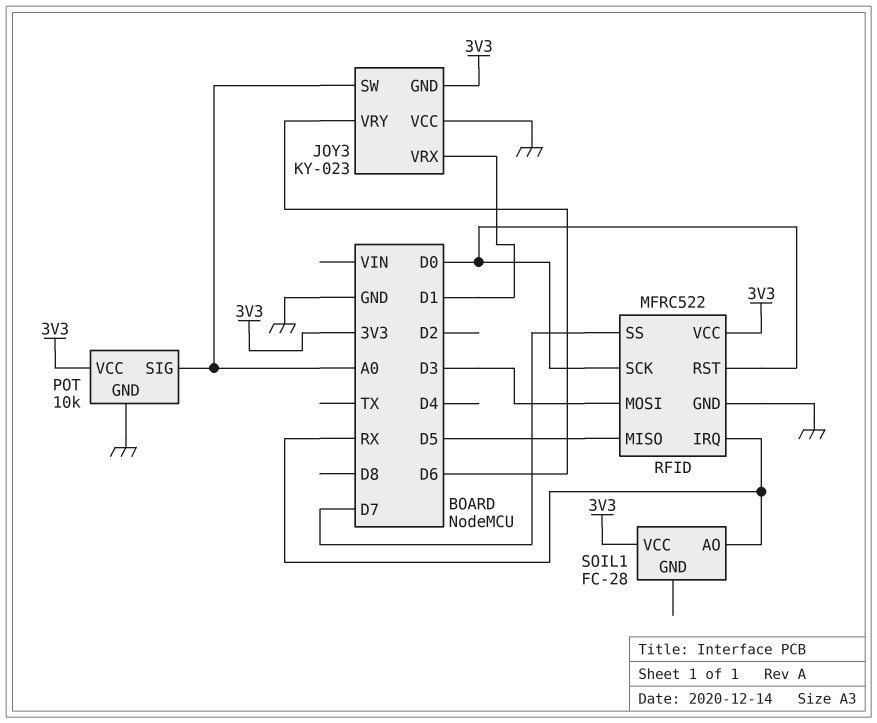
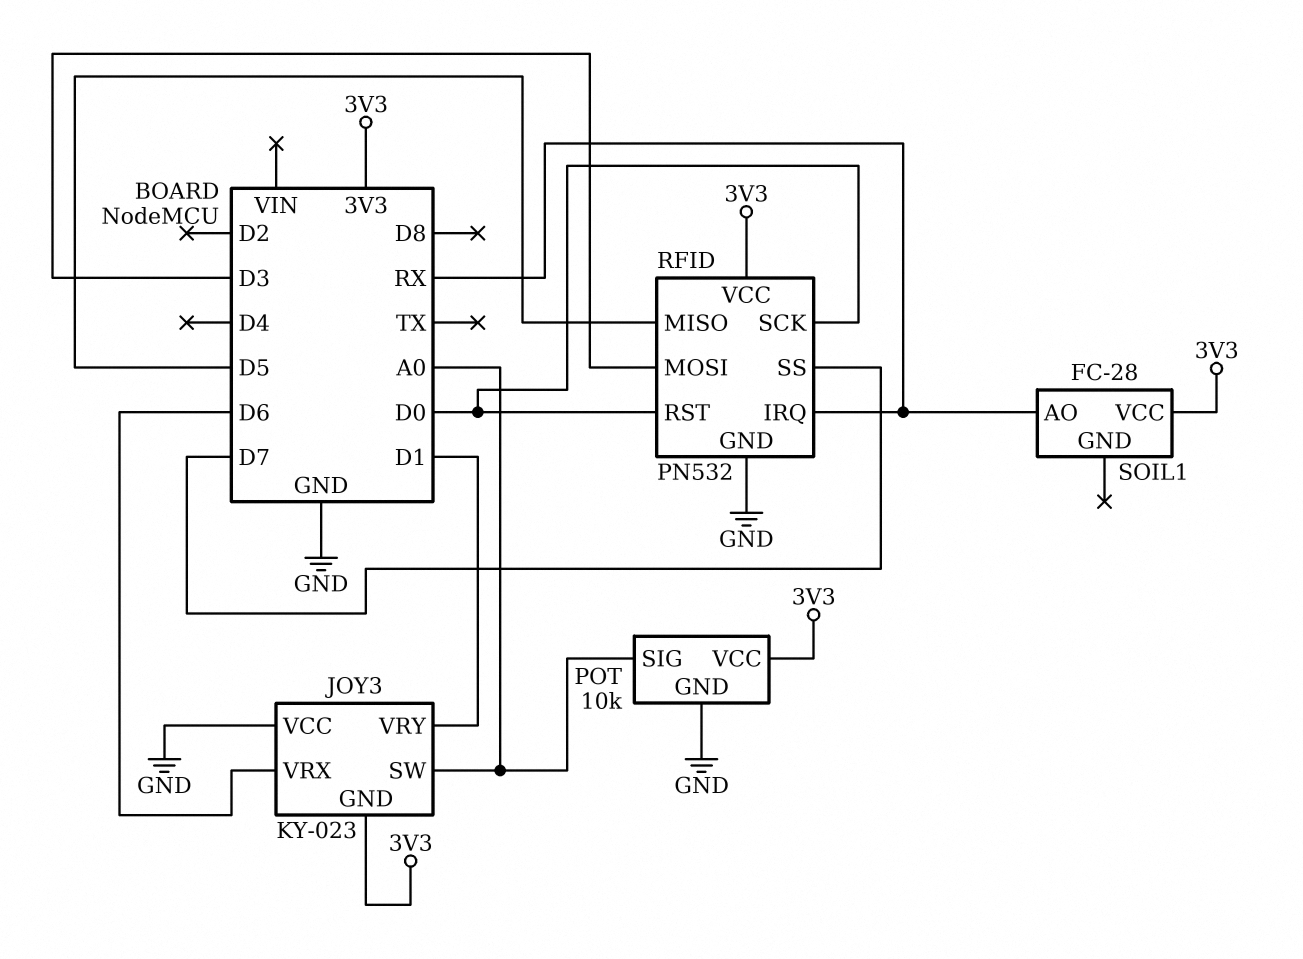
JOY3 pin VRX: D1 -> D6
JOY3 pin VRY: D6 -> D1
RFID: MFRC522 -> PN532

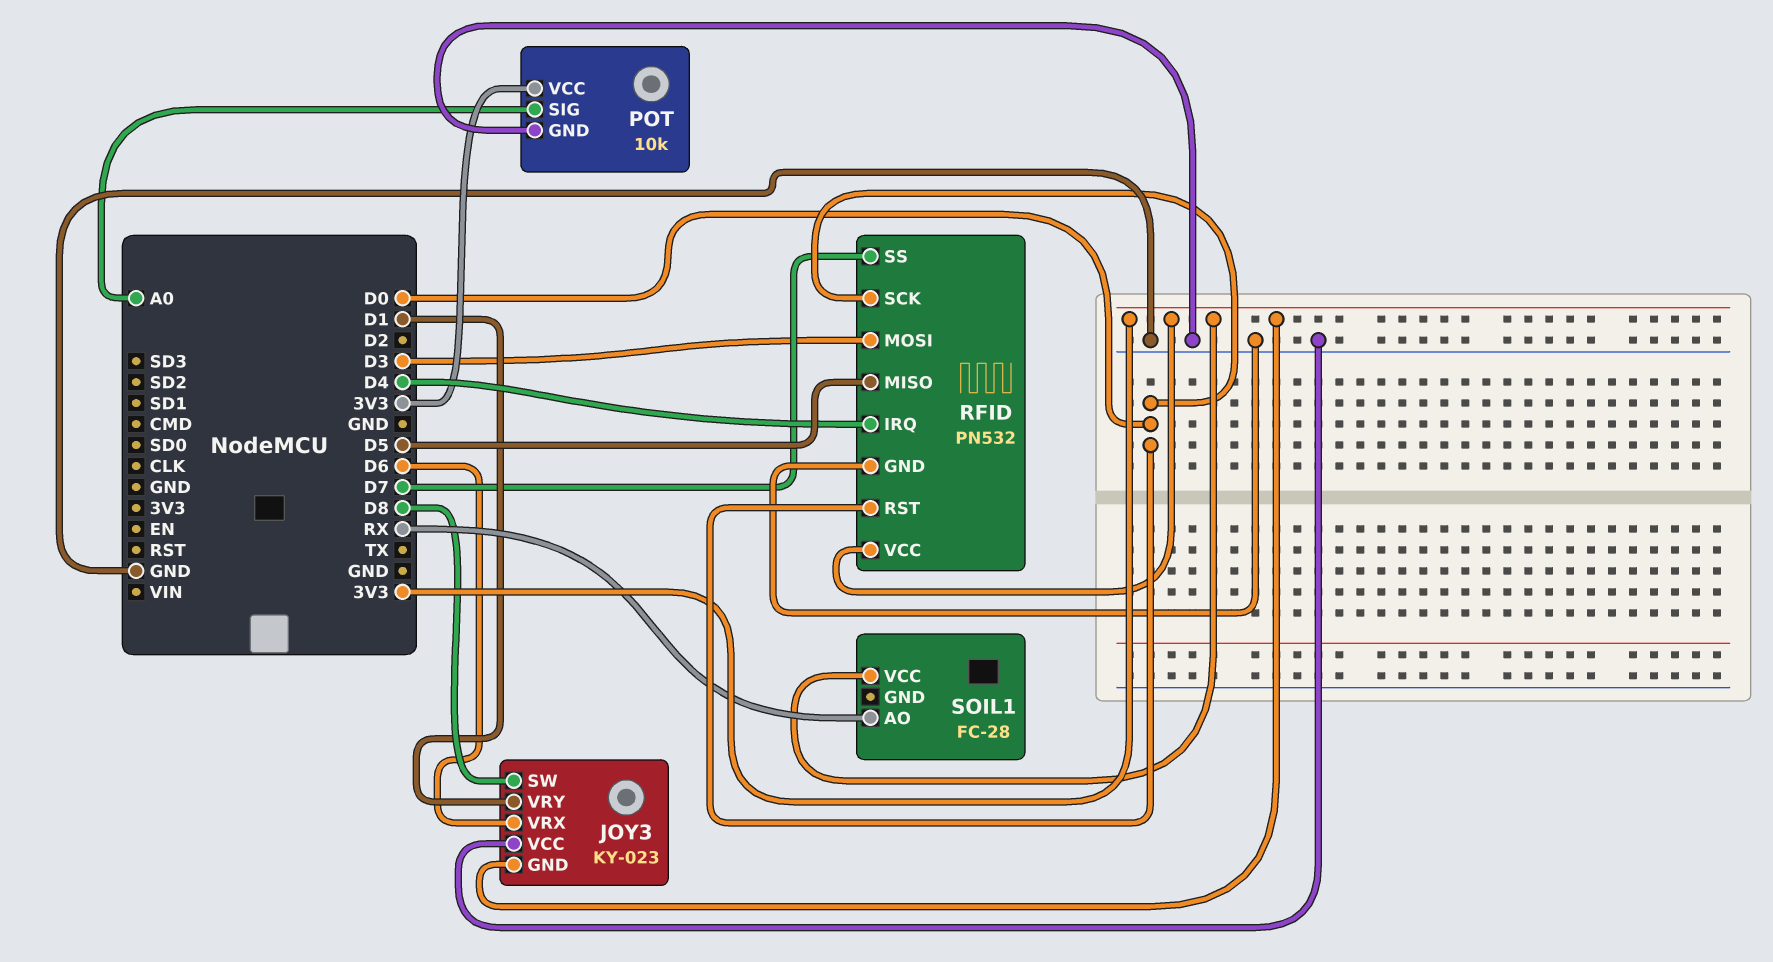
JOY3 pin SW: A0 -> D8
RFID pin IRQ: RX -> D4

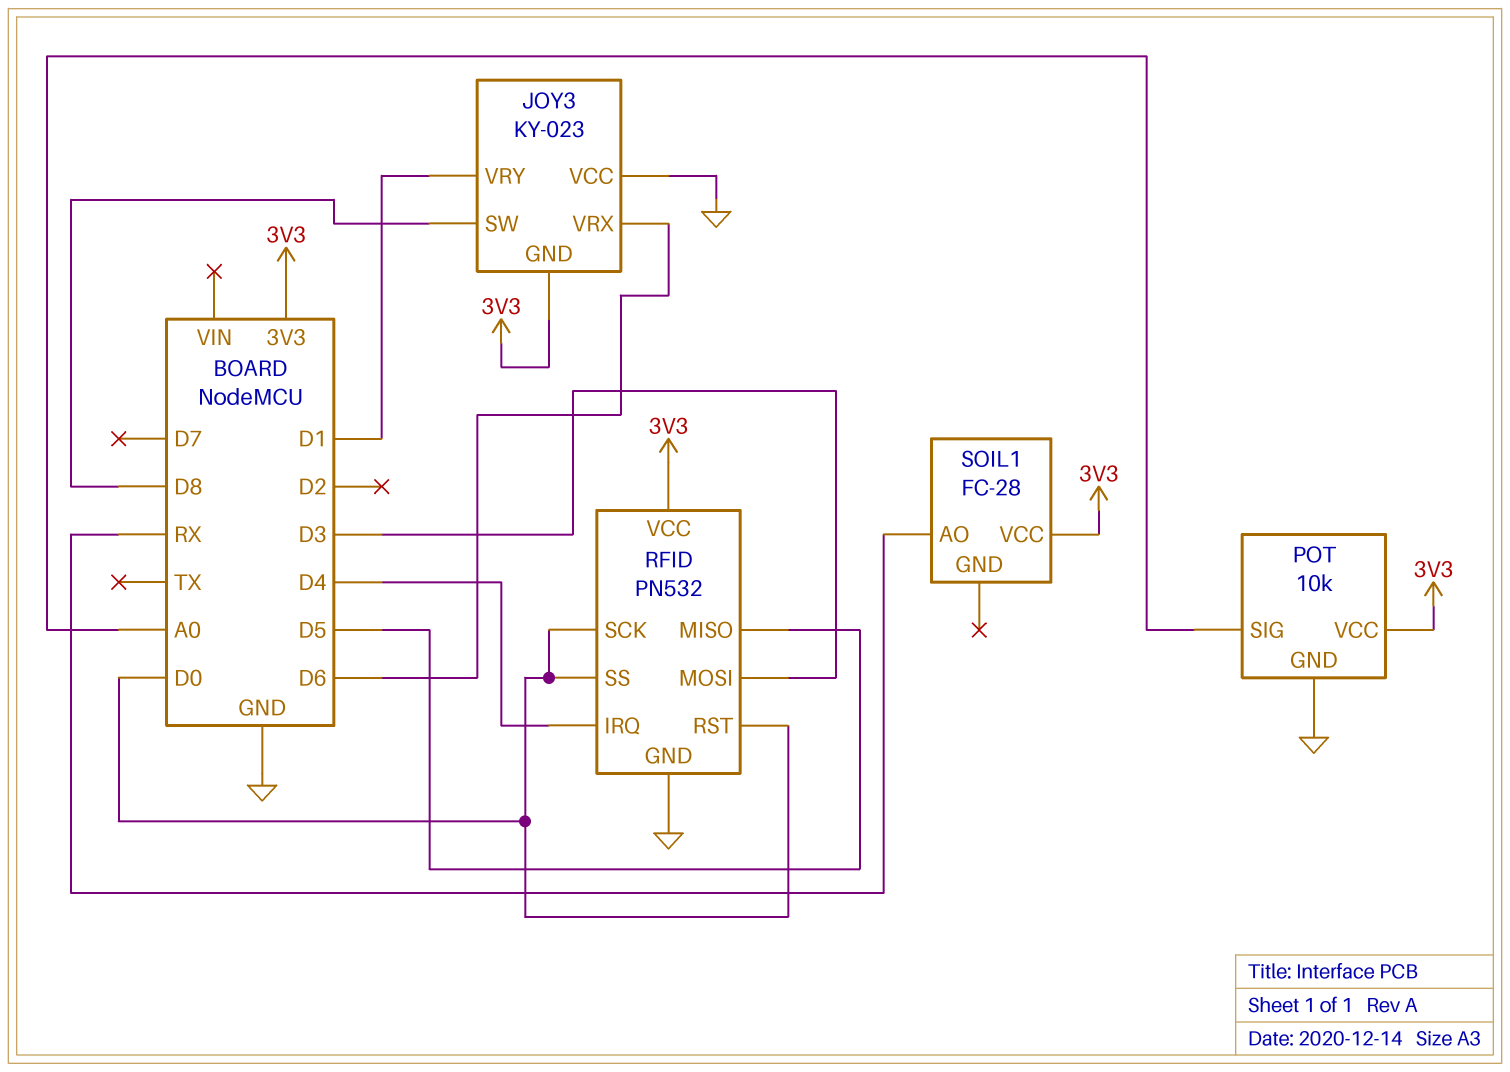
RFID pin SS: D7 -> D0

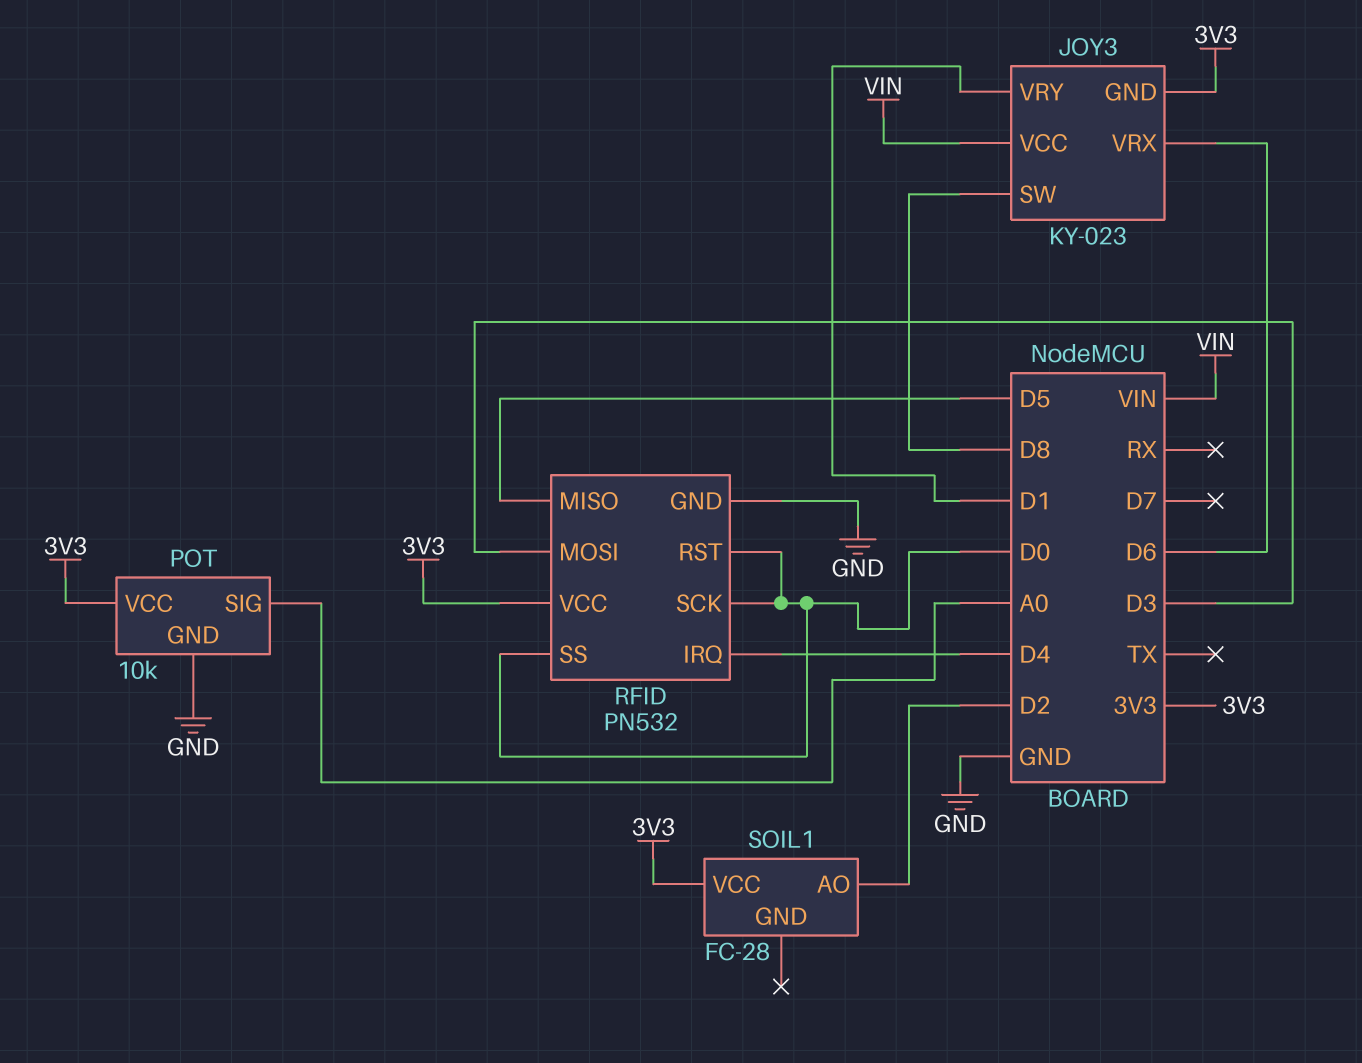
JOY3 pin VCC: GND -> VIN
SOIL1 pin AO: RX -> D2

